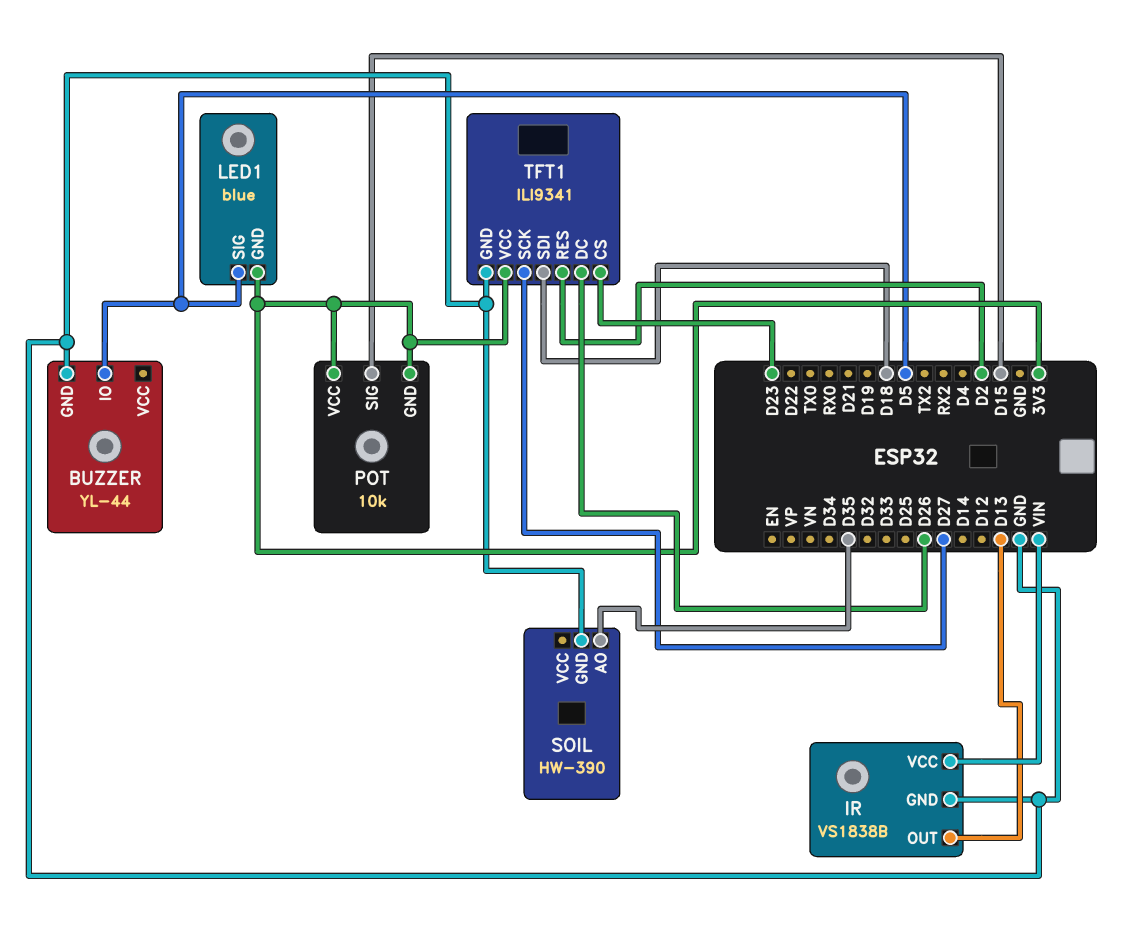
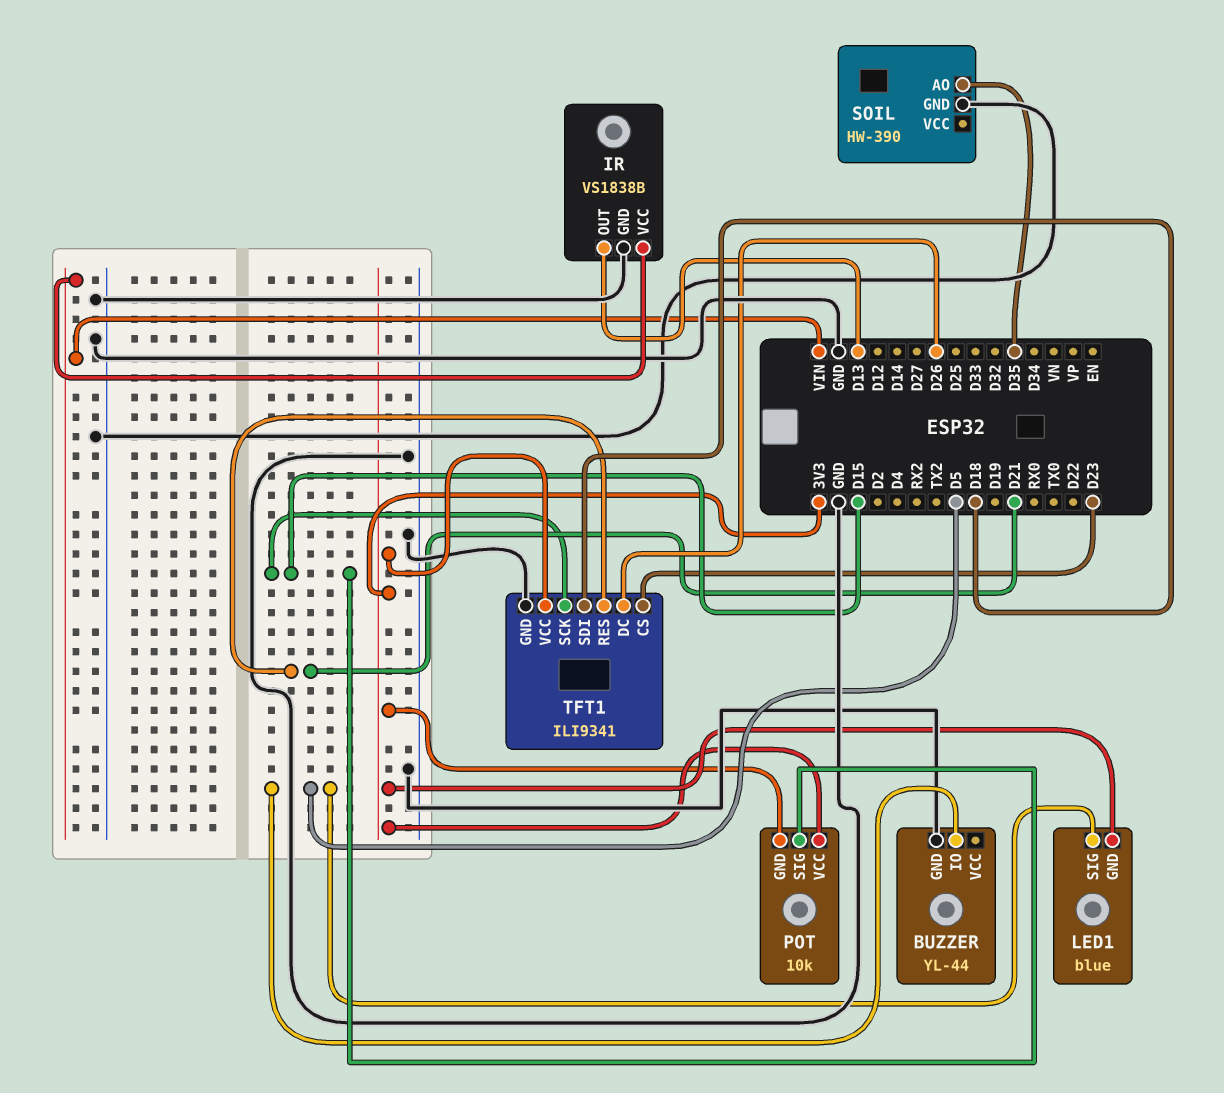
TFT1 pin RES: D2 -> D21
TFT1 pin SCK: D27 -> D15

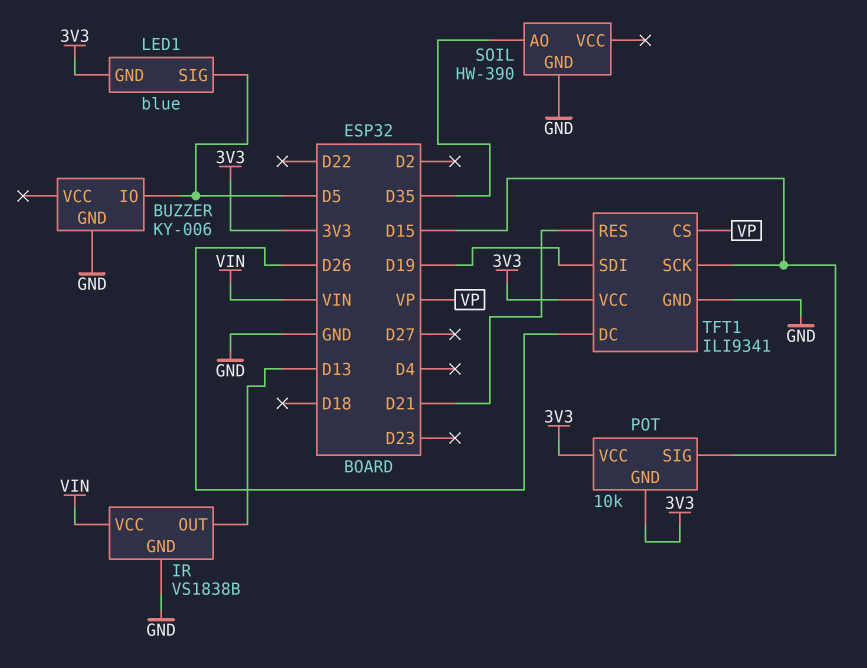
BUZZER: YL-44 -> KY-006
TFT1 pin CS: D23 -> VP
TFT1 pin SDI: D18 -> D19

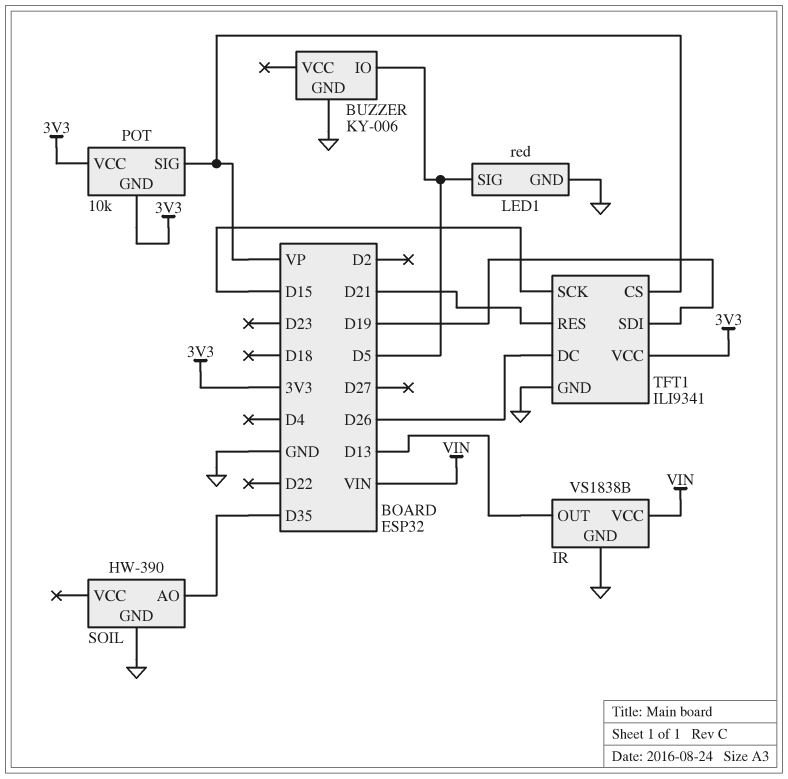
LED1: blue -> red
LED1 pin GND: 3V3 -> GND
POT pin SIG: D15 -> VP

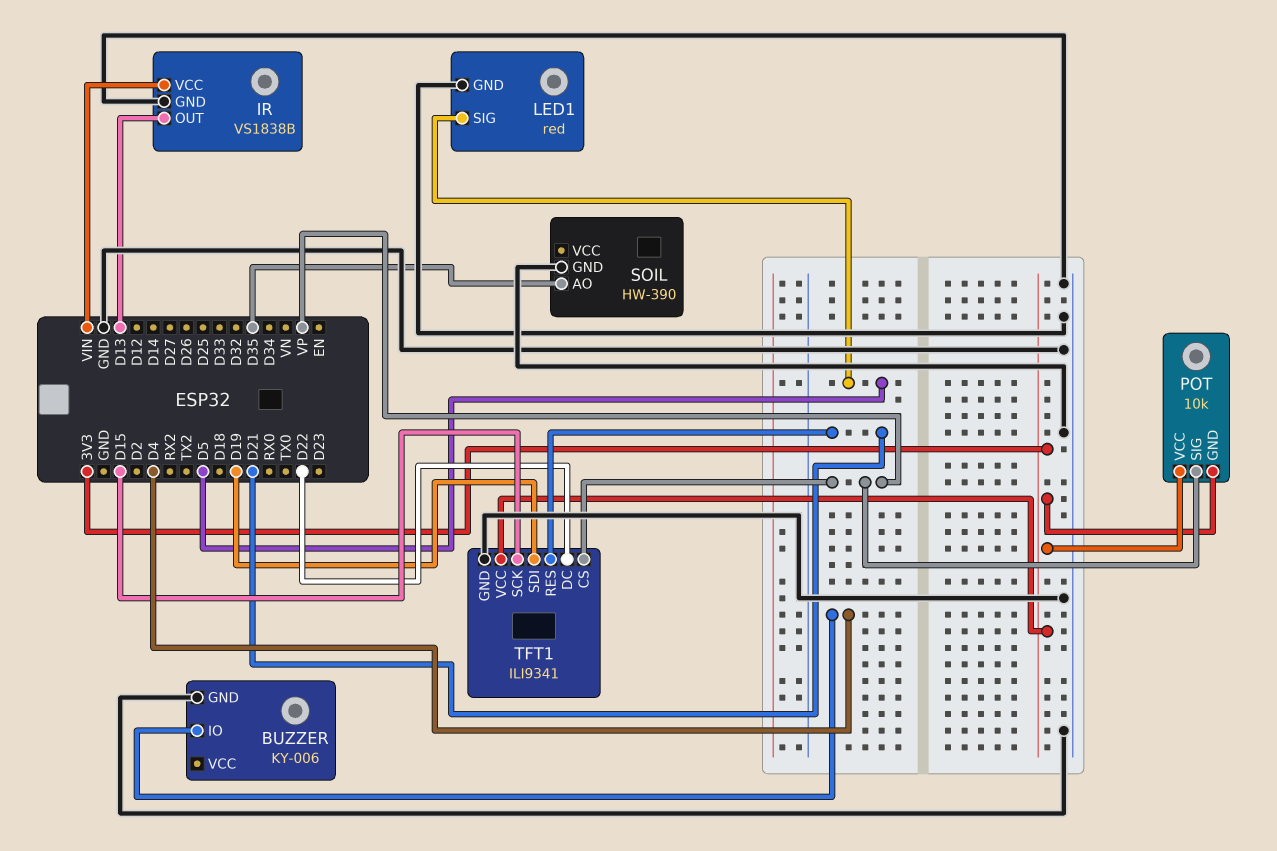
BUZZER pin IO: D5 -> D4
TFT1 pin DC: D26 -> D22

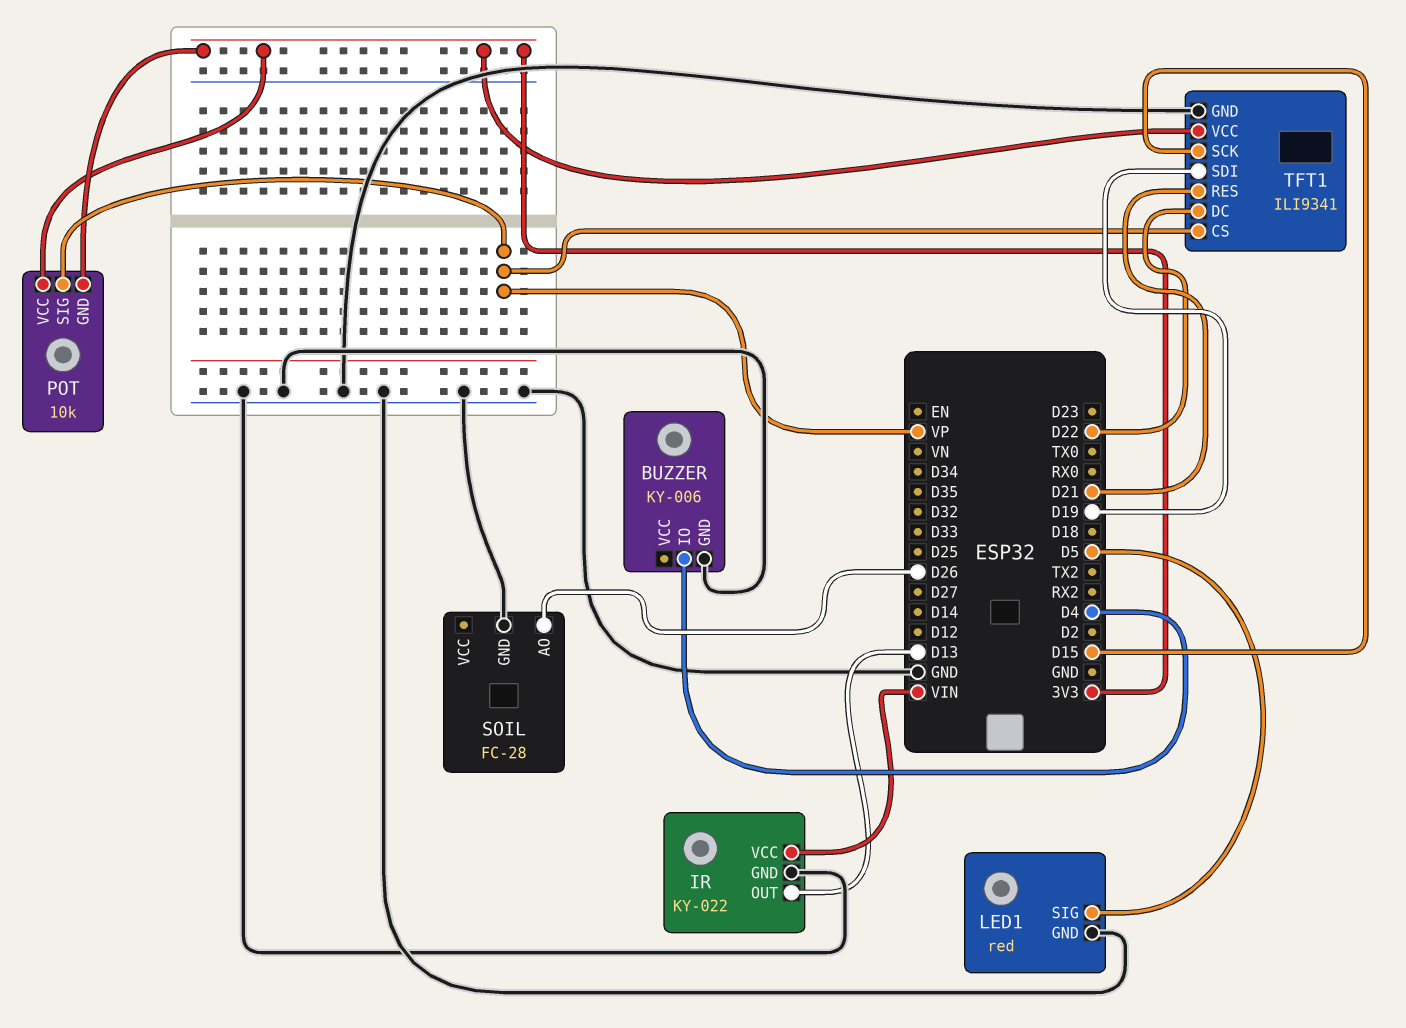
IR: VS1838B -> KY-022
SOIL: HW-390 -> FC-28
SOIL pin AO: D35 -> D26

